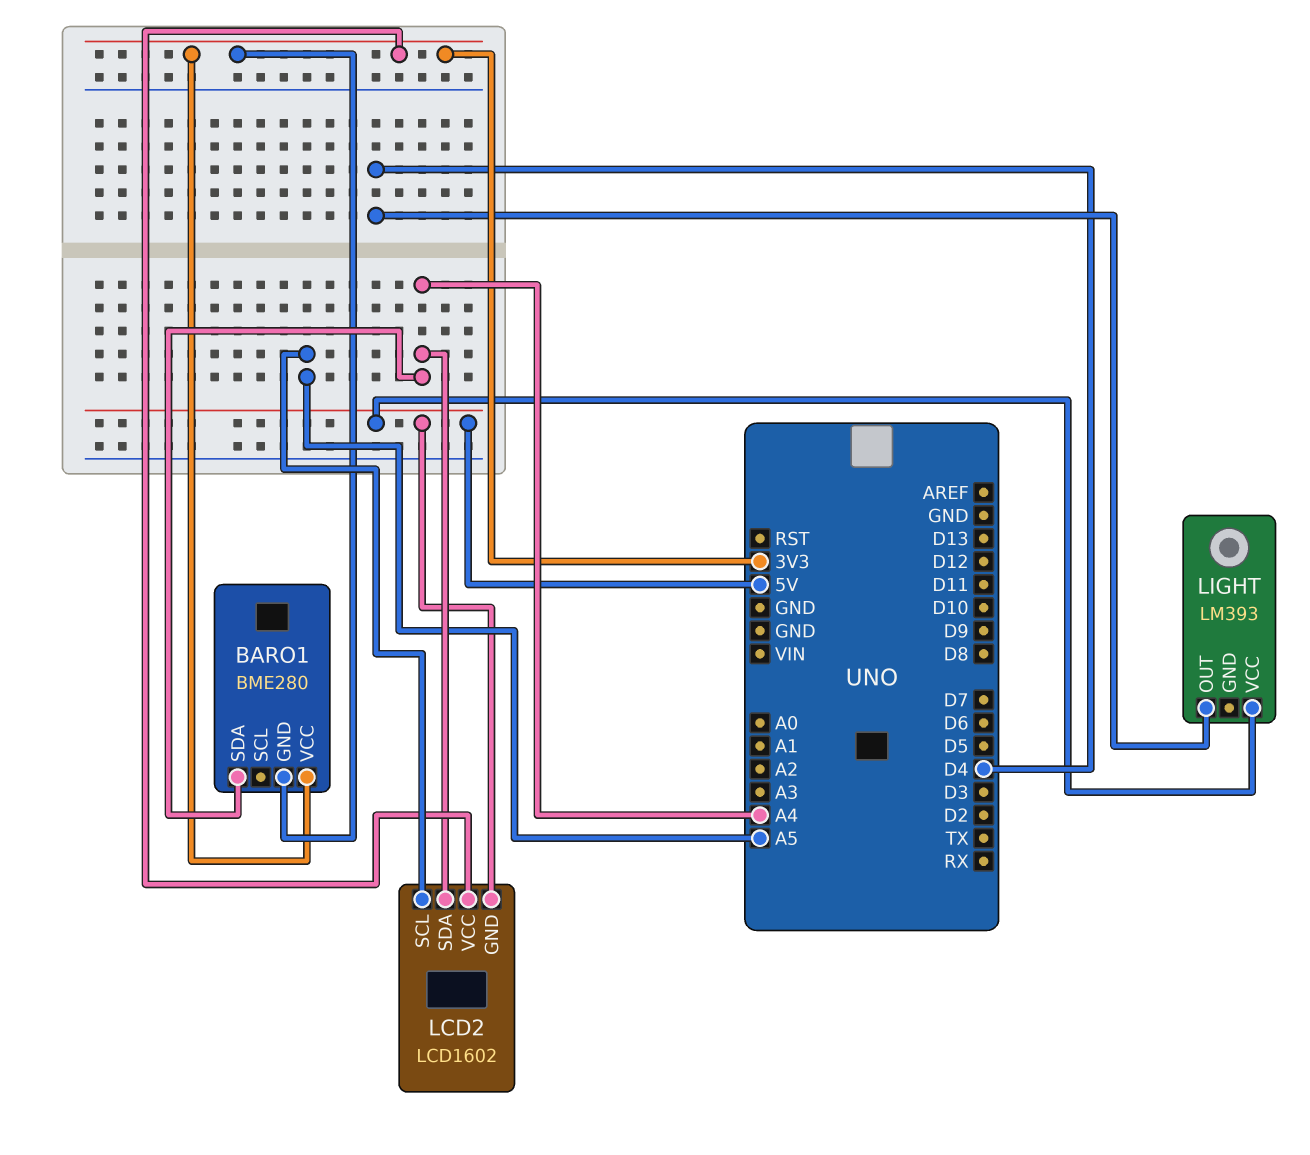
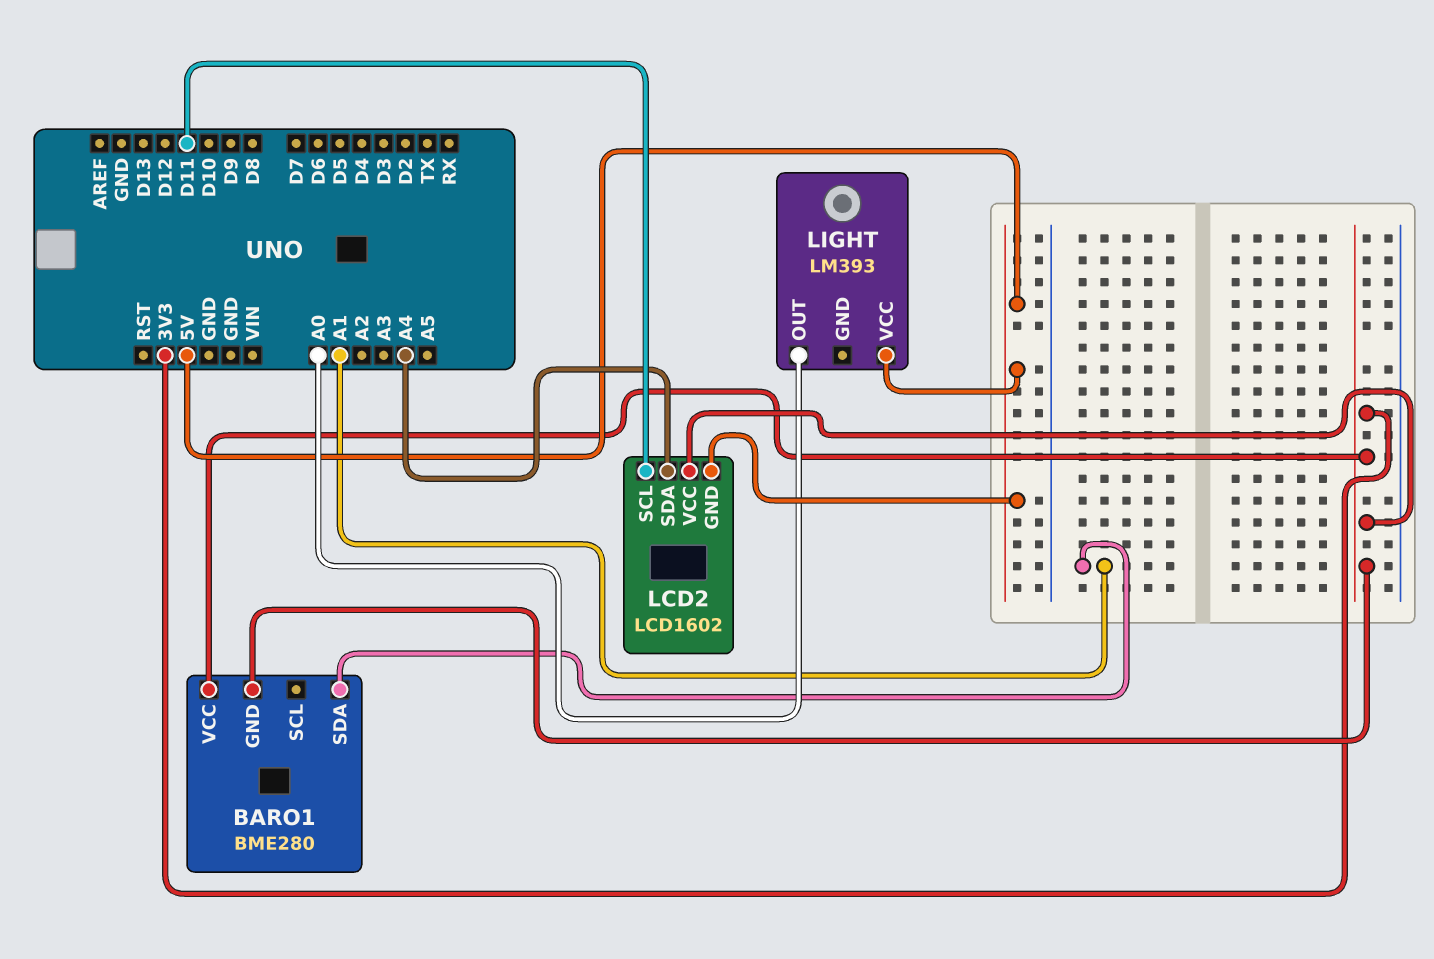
BARO1 pin SDA: A4 -> A1
LCD2 pin SCL: A5 -> D11
LIGHT pin OUT: D4 -> A0

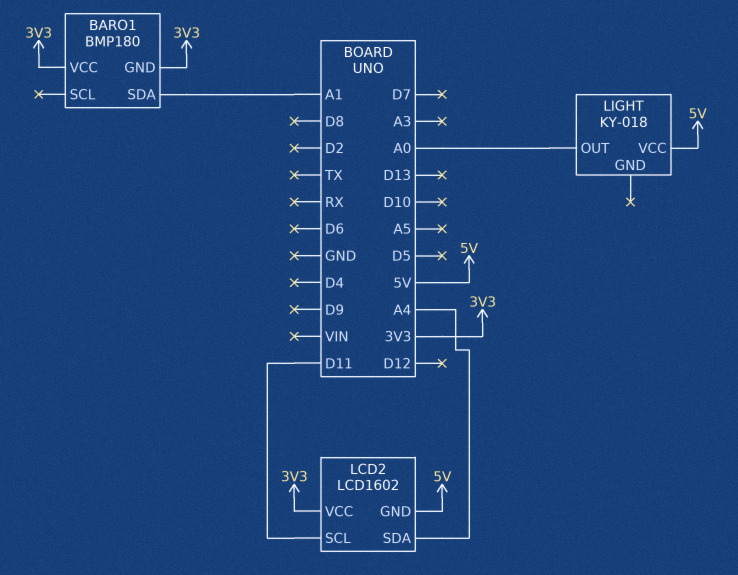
BARO1: BME280 -> BMP180
LIGHT: LM393 -> KY-018

